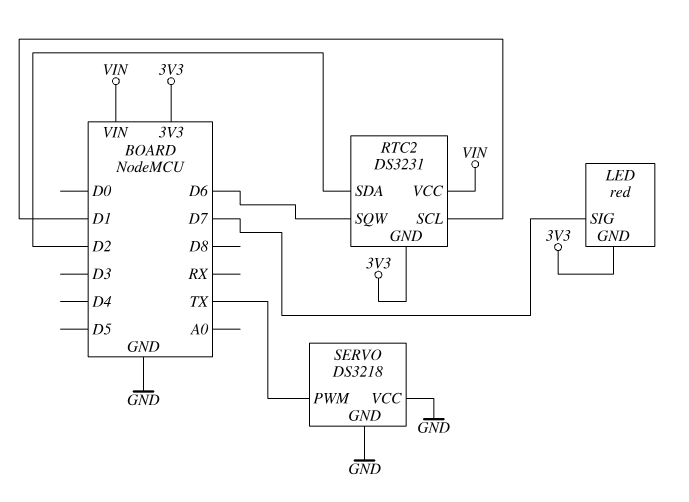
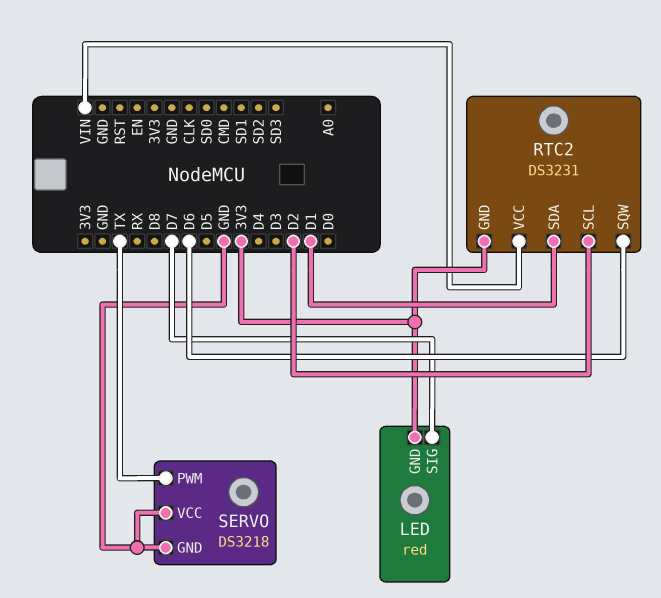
RTC2 pin SCL: D1 -> D2
RTC2 pin SDA: D2 -> D1

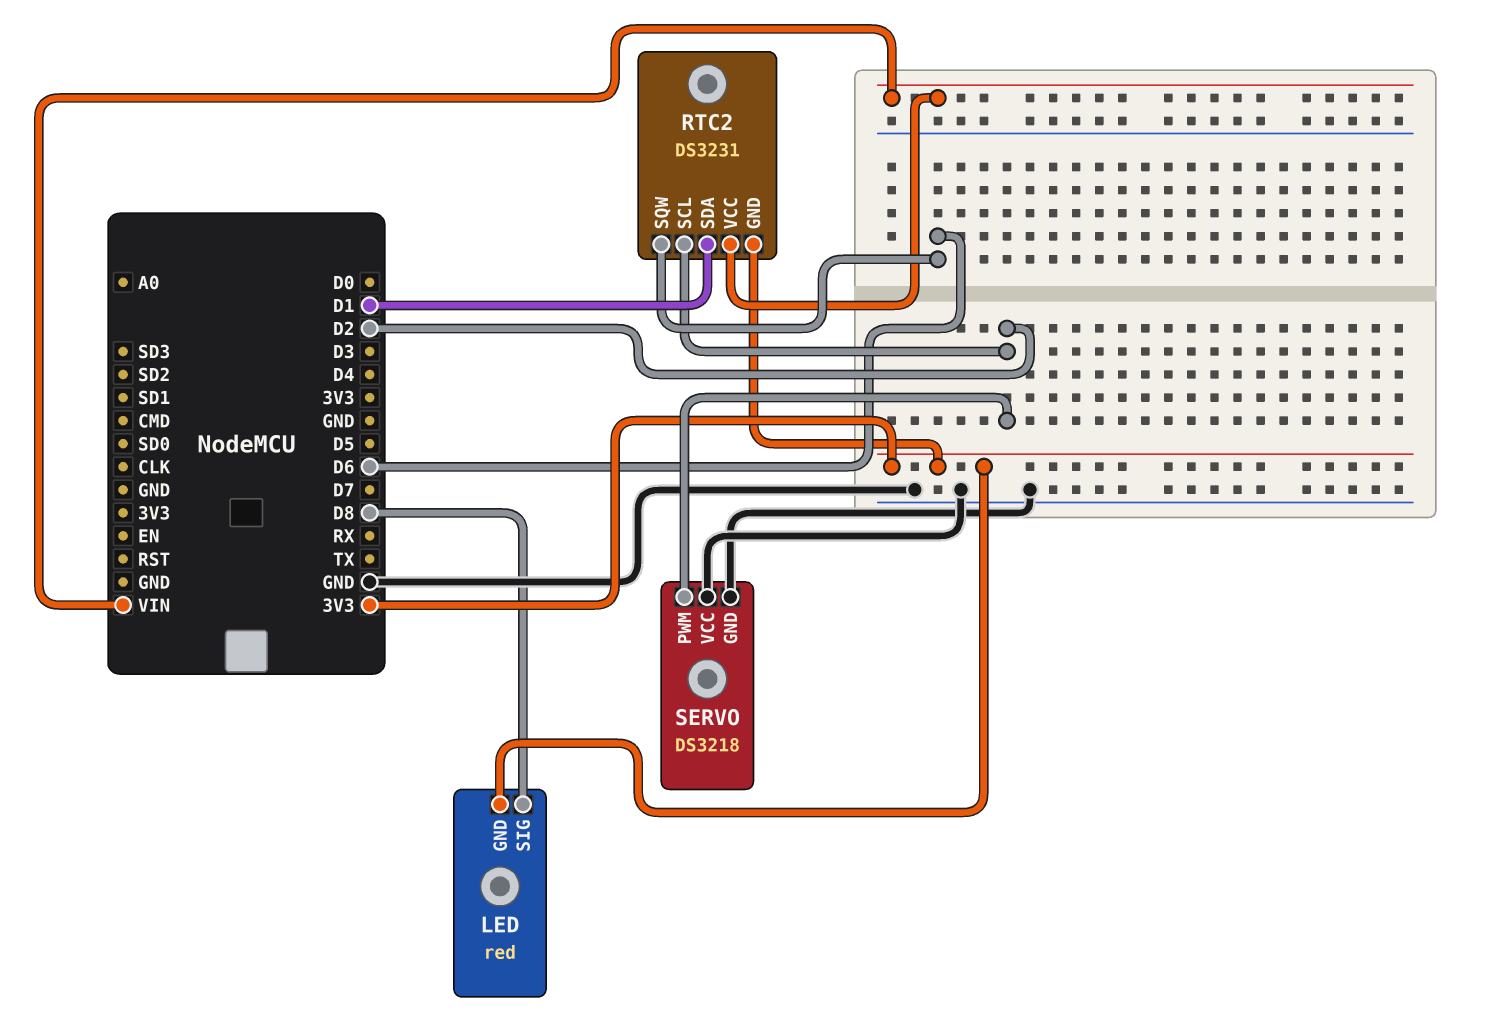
LED pin SIG: D7 -> D8
SERVO pin PWM: TX -> D2

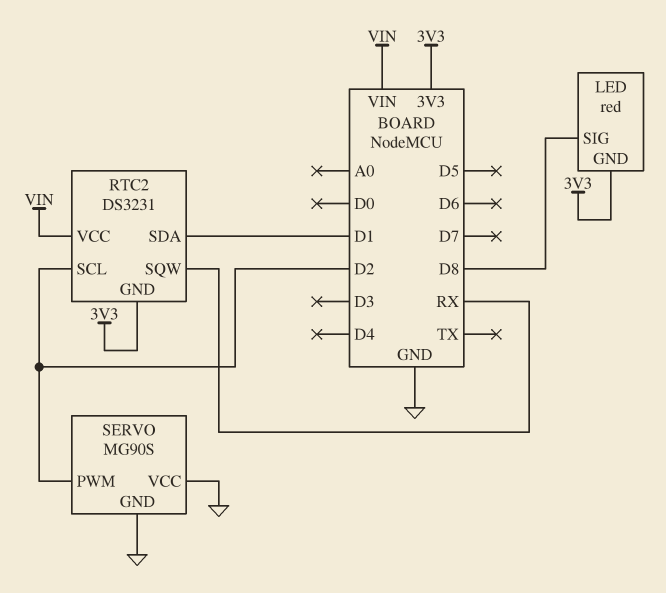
RTC2 pin SQW: D6 -> RX
SERVO: DS3218 -> MG90S

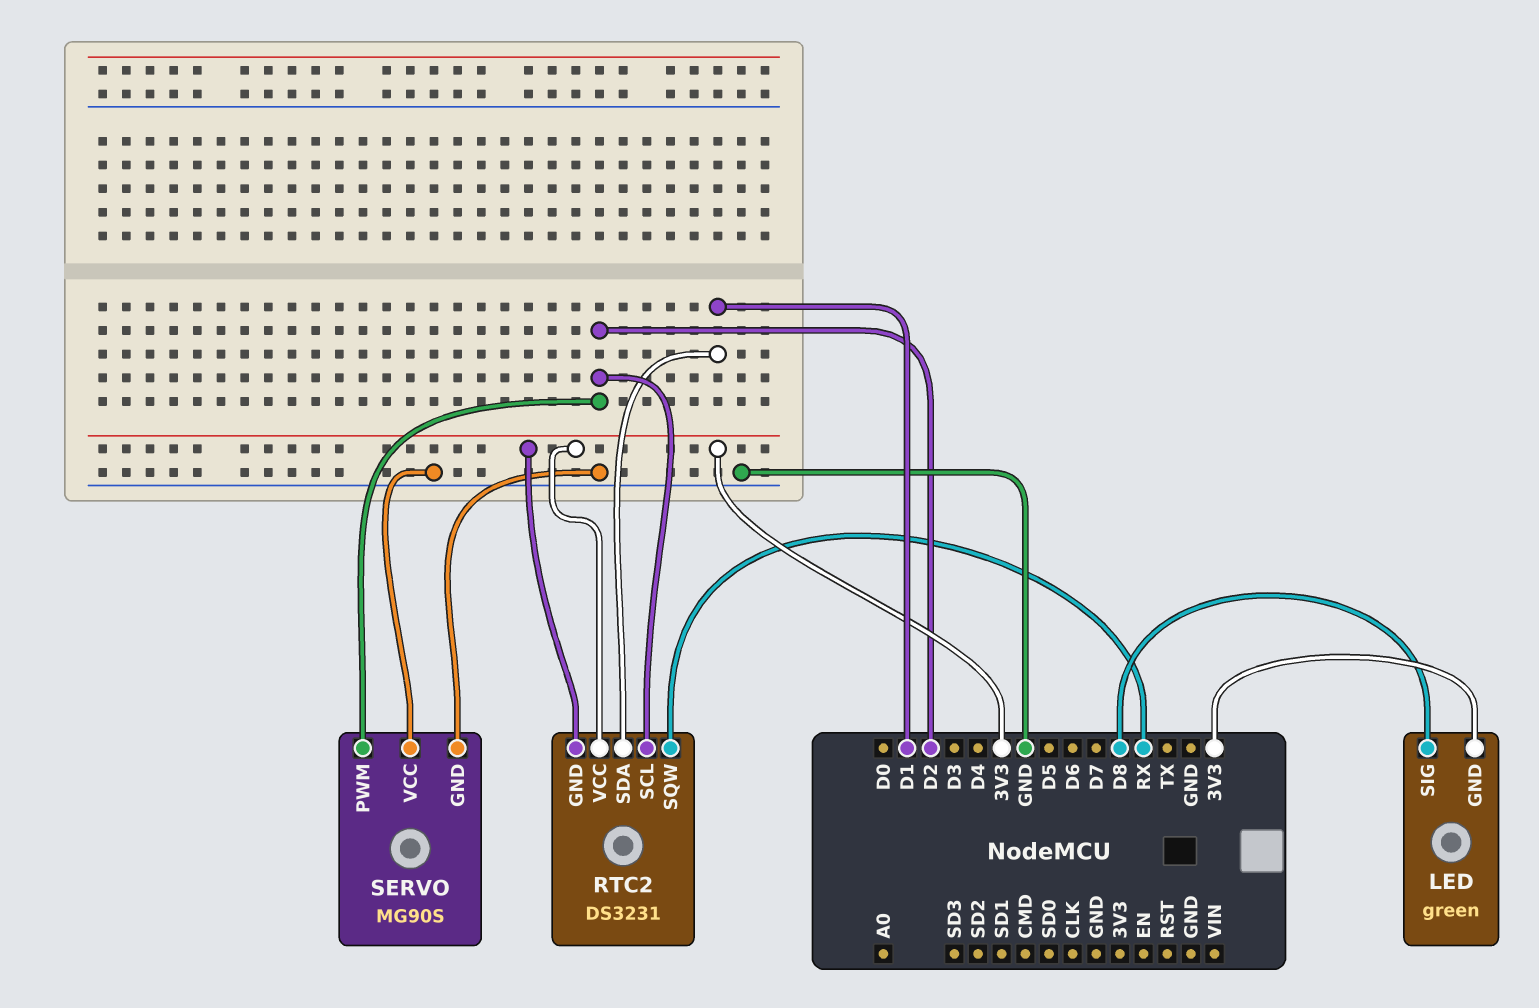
LED: red -> green
RTC2 pin VCC: VIN -> 3V3

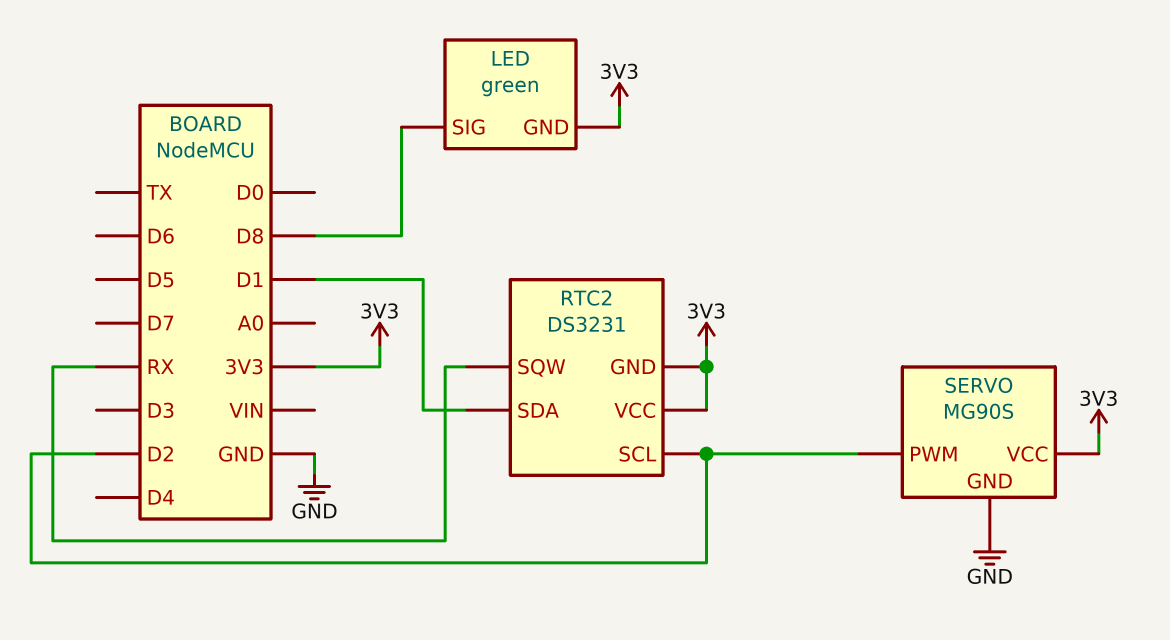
SERVO pin VCC: GND -> 3V3

